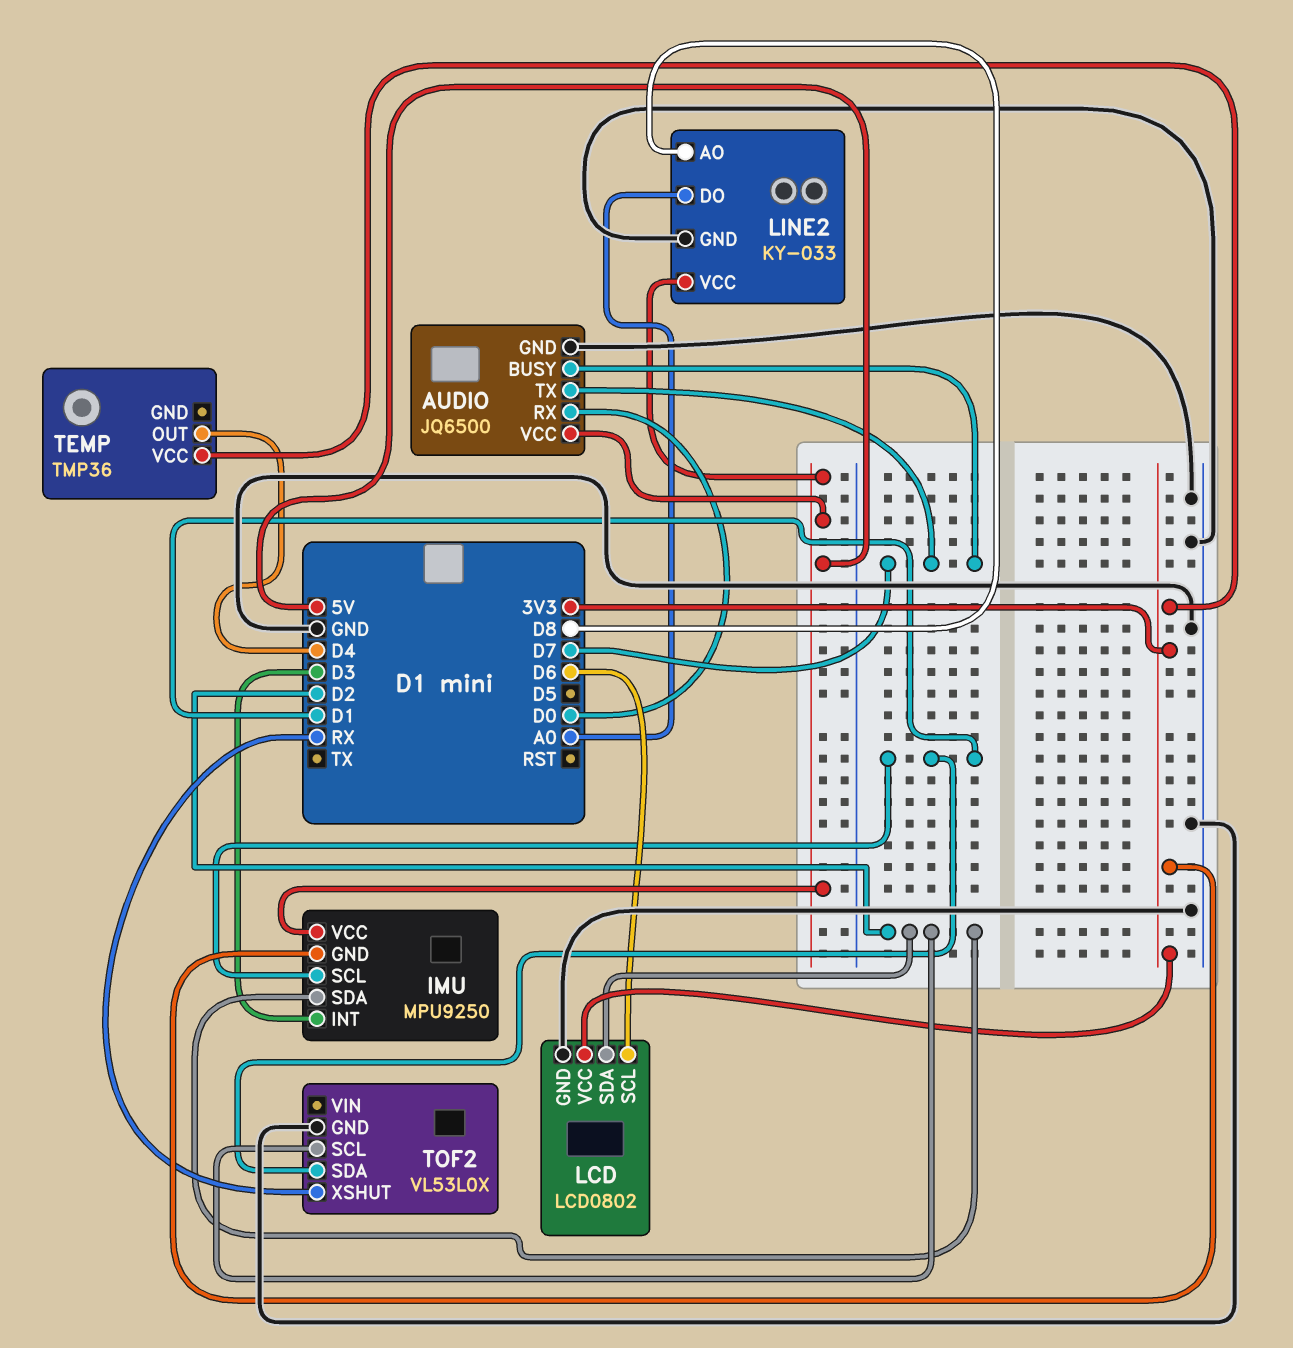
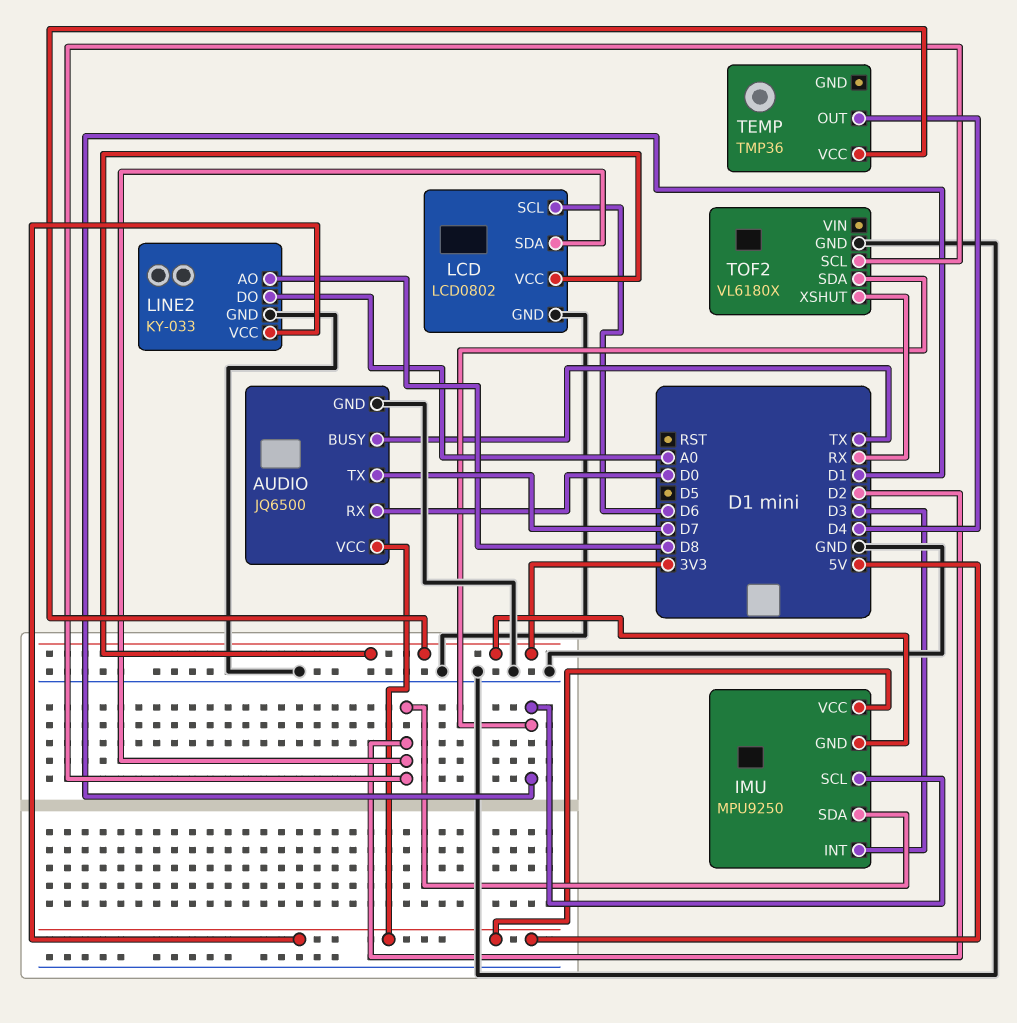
AUDIO pin BUSY: D7 -> TX
TOF2: VL53L0X -> VL6180X

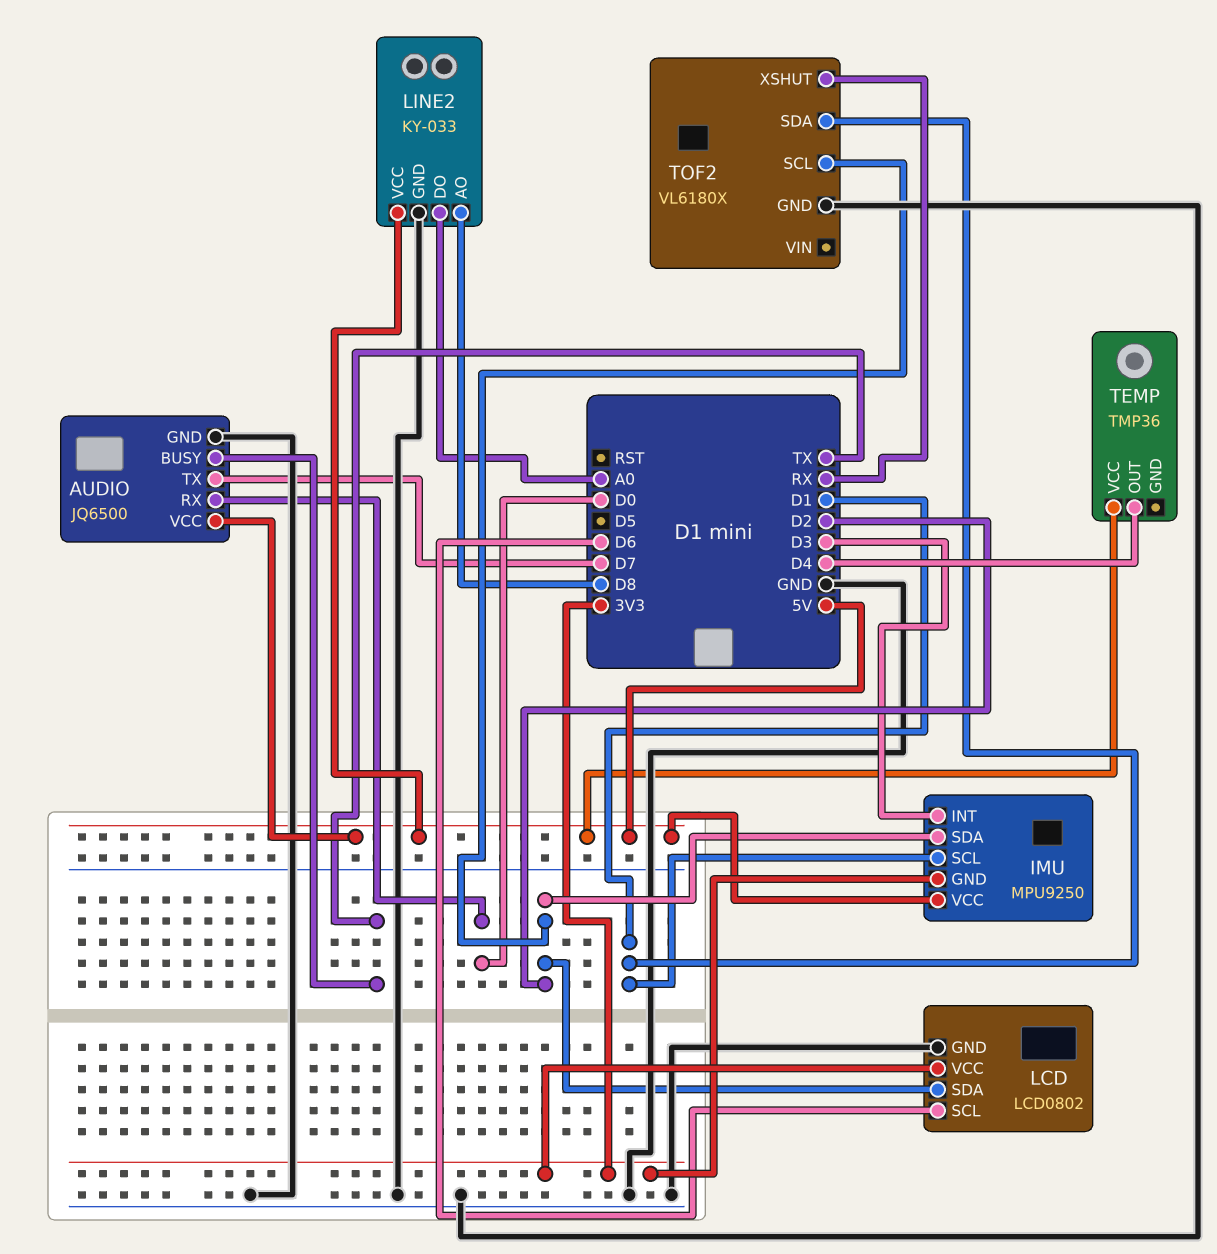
TEMP pin VCC: 3V3 -> 5V

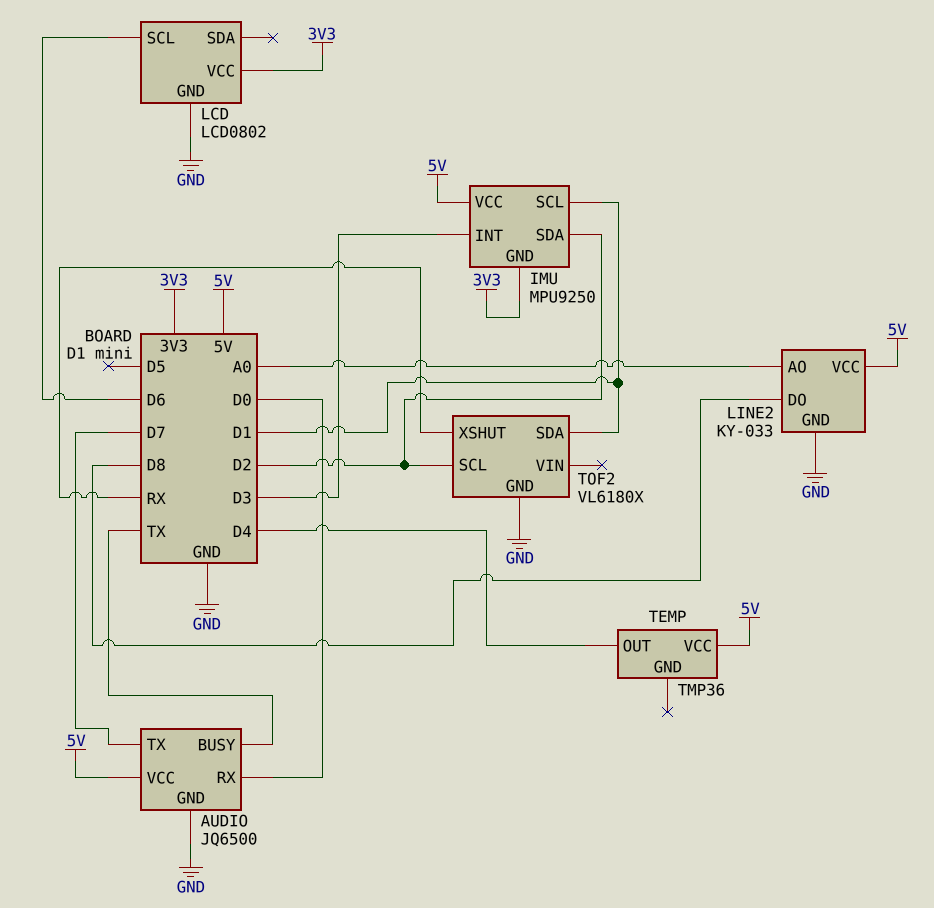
LCD pin SDA: D2 -> none
LINE2 pin AO: D8 -> A0
LINE2 pin DO: A0 -> D8

